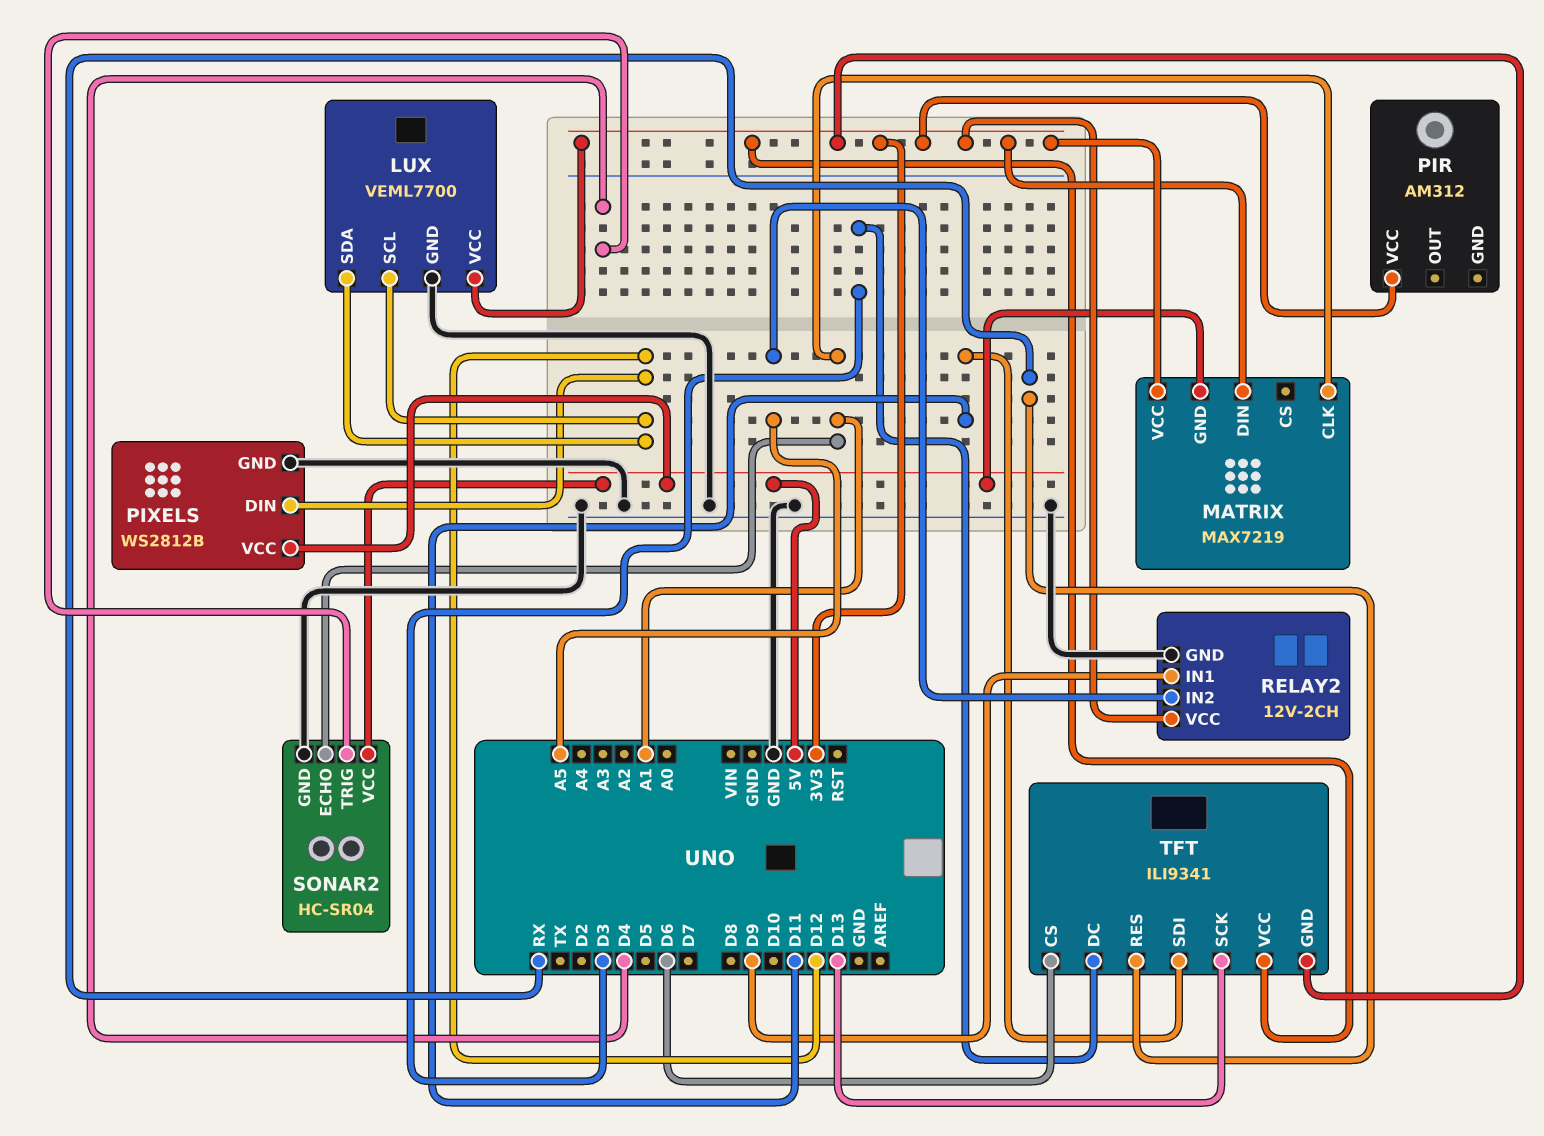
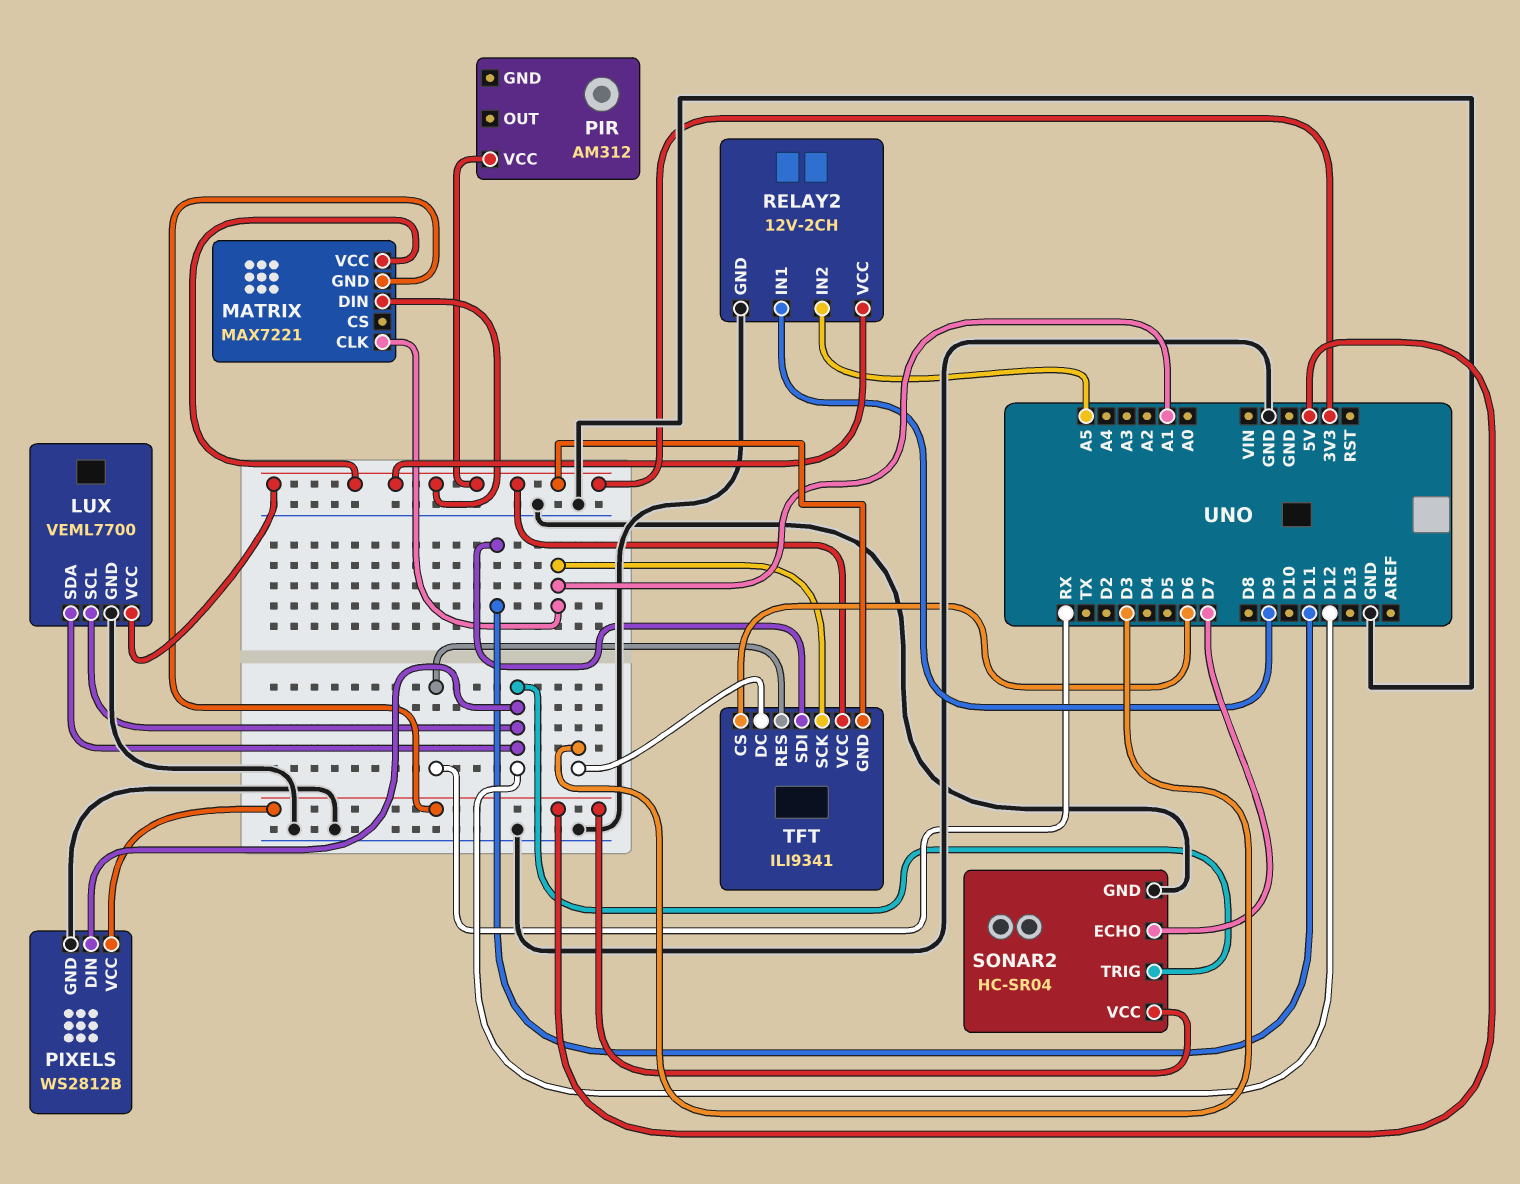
MATRIX: MAX7219 -> MAX7221
SONAR2 pin ECHO: A1 -> D7
SONAR2 pin TRIG: D4 -> D12
TFT pin SCK: D13 -> A1

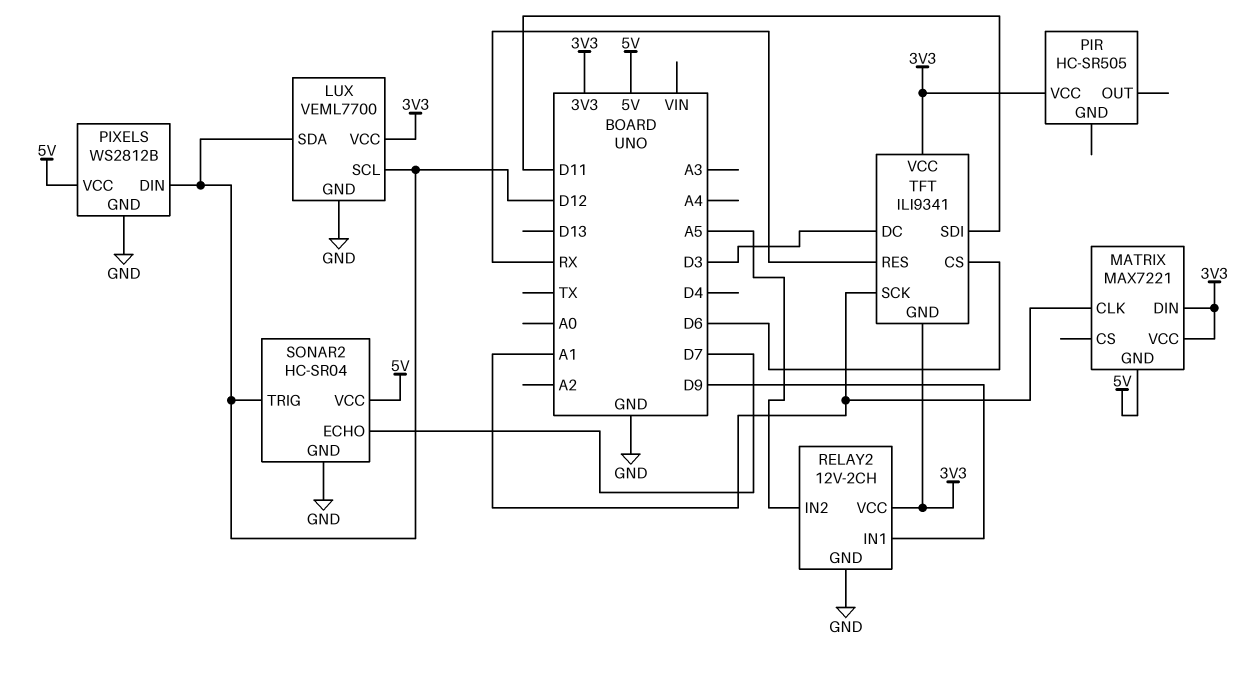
PIR: AM312 -> HC-SR505

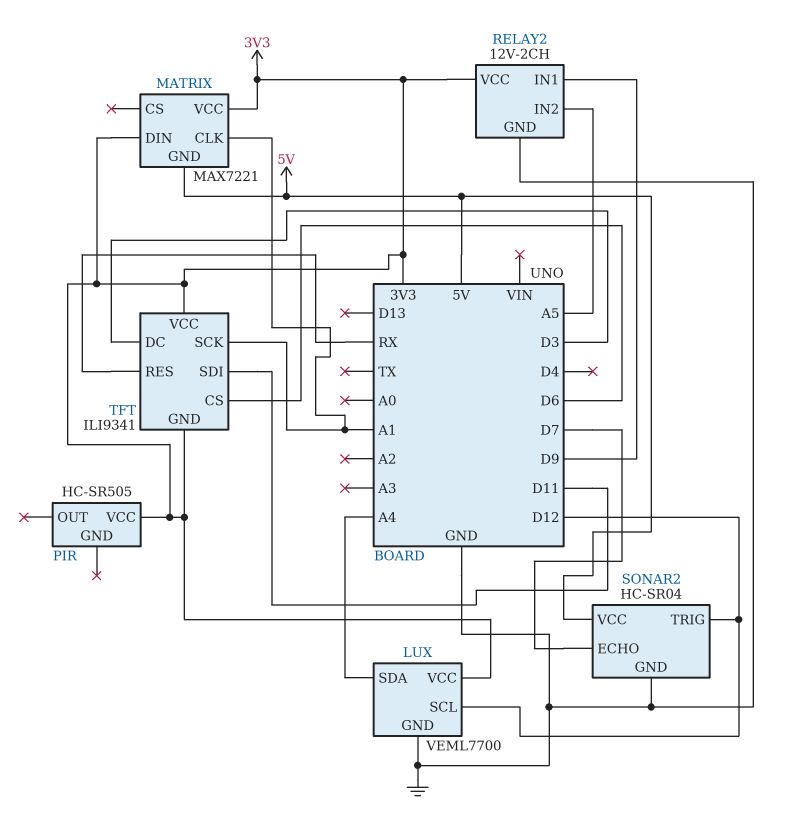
LUX pin SDA: D12 -> A4
PIXELS: WS2812B -> none
PIXELS pin DIN: D12 -> none
PIXELS pin GND: GND -> none
PIXELS pin VCC: 5V -> none

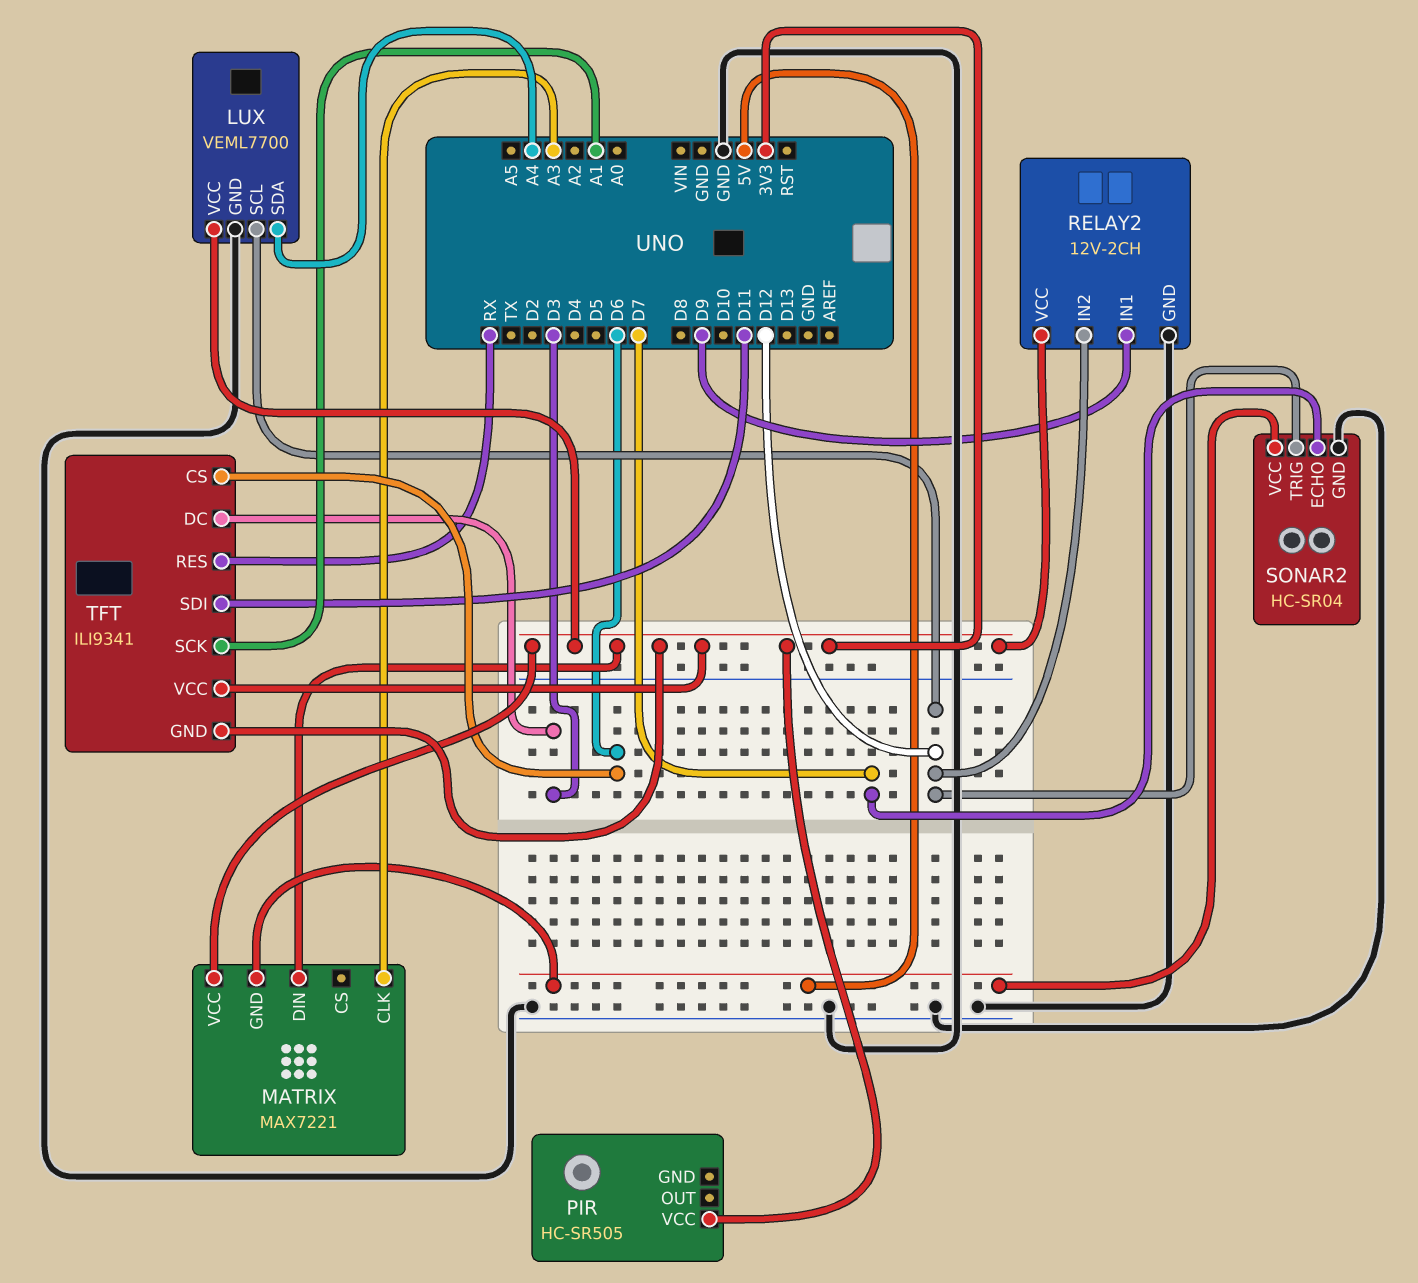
MATRIX pin CLK: A1 -> A3
RELAY2 pin IN2: A5 -> D12

